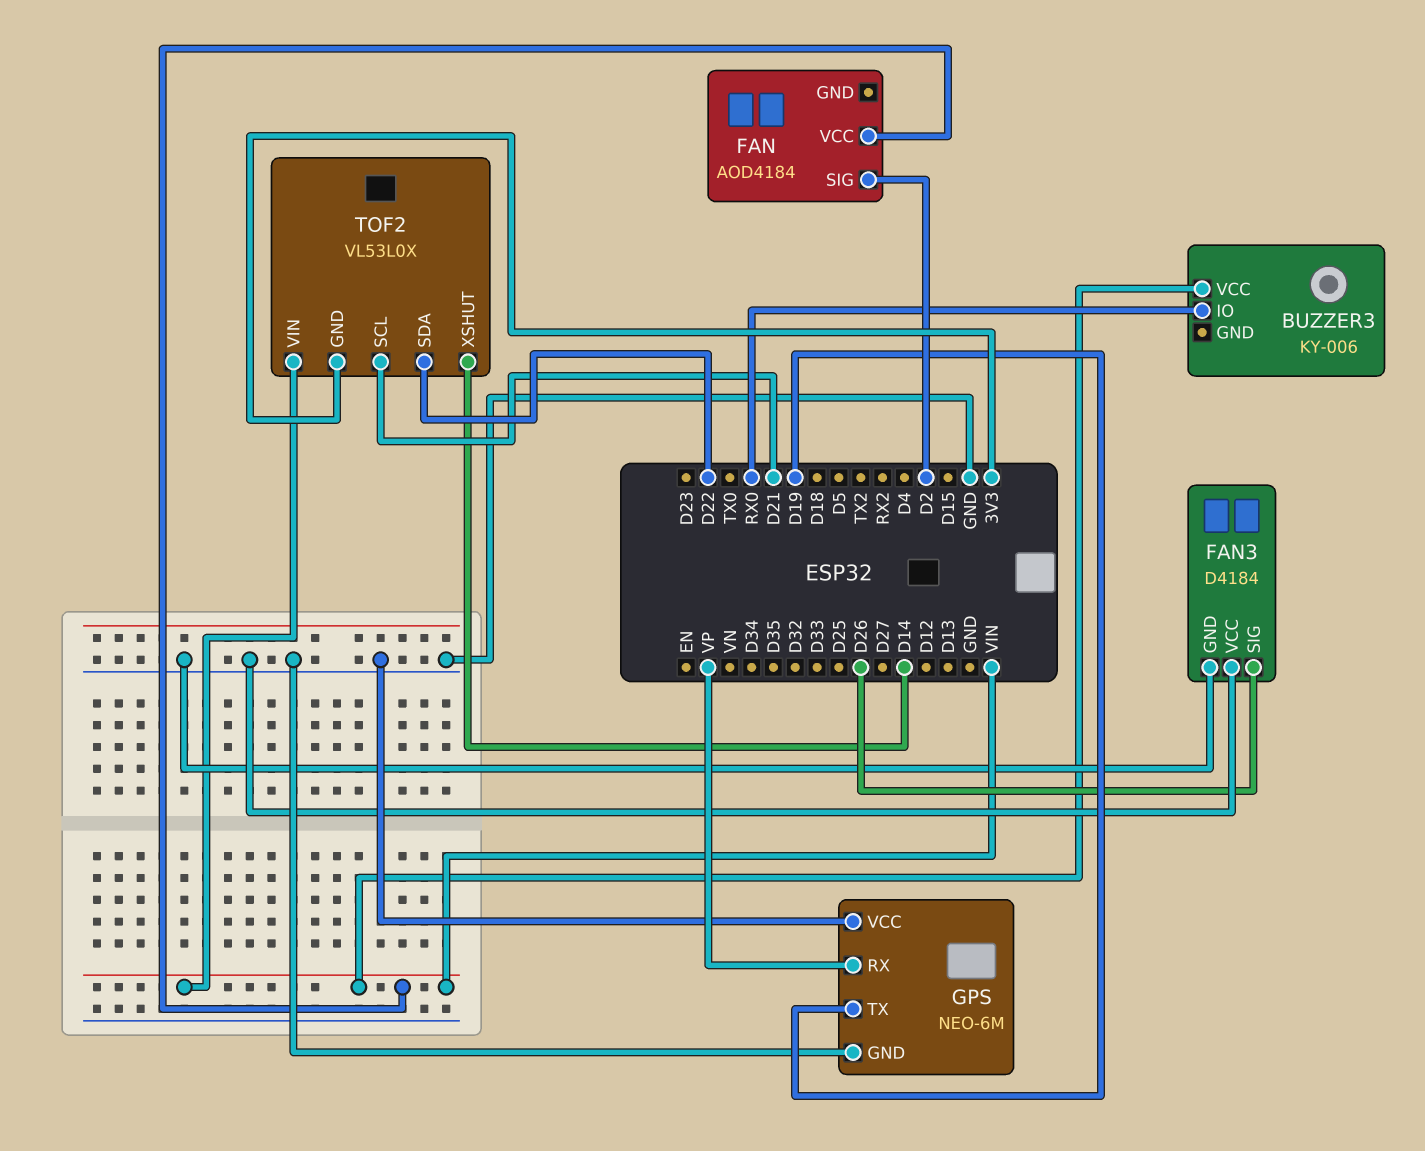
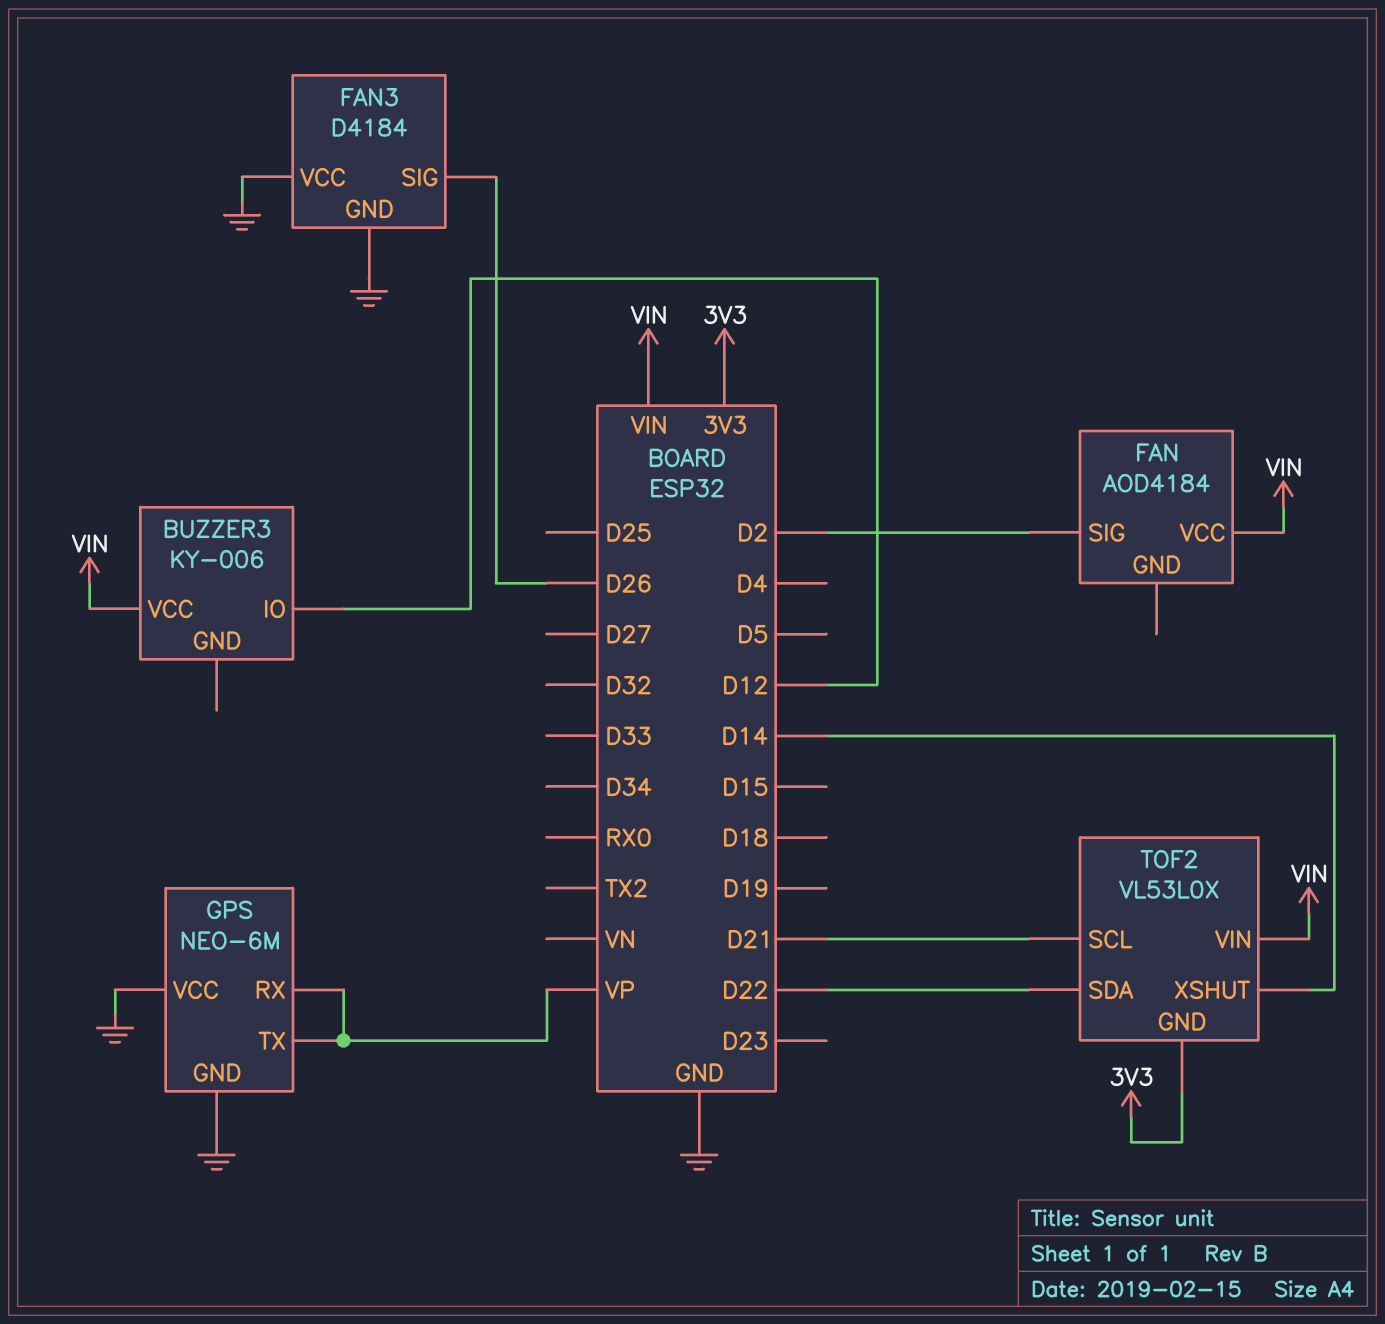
BUZZER3 pin IO: RX0 -> D12
GPS pin TX: D19 -> VP

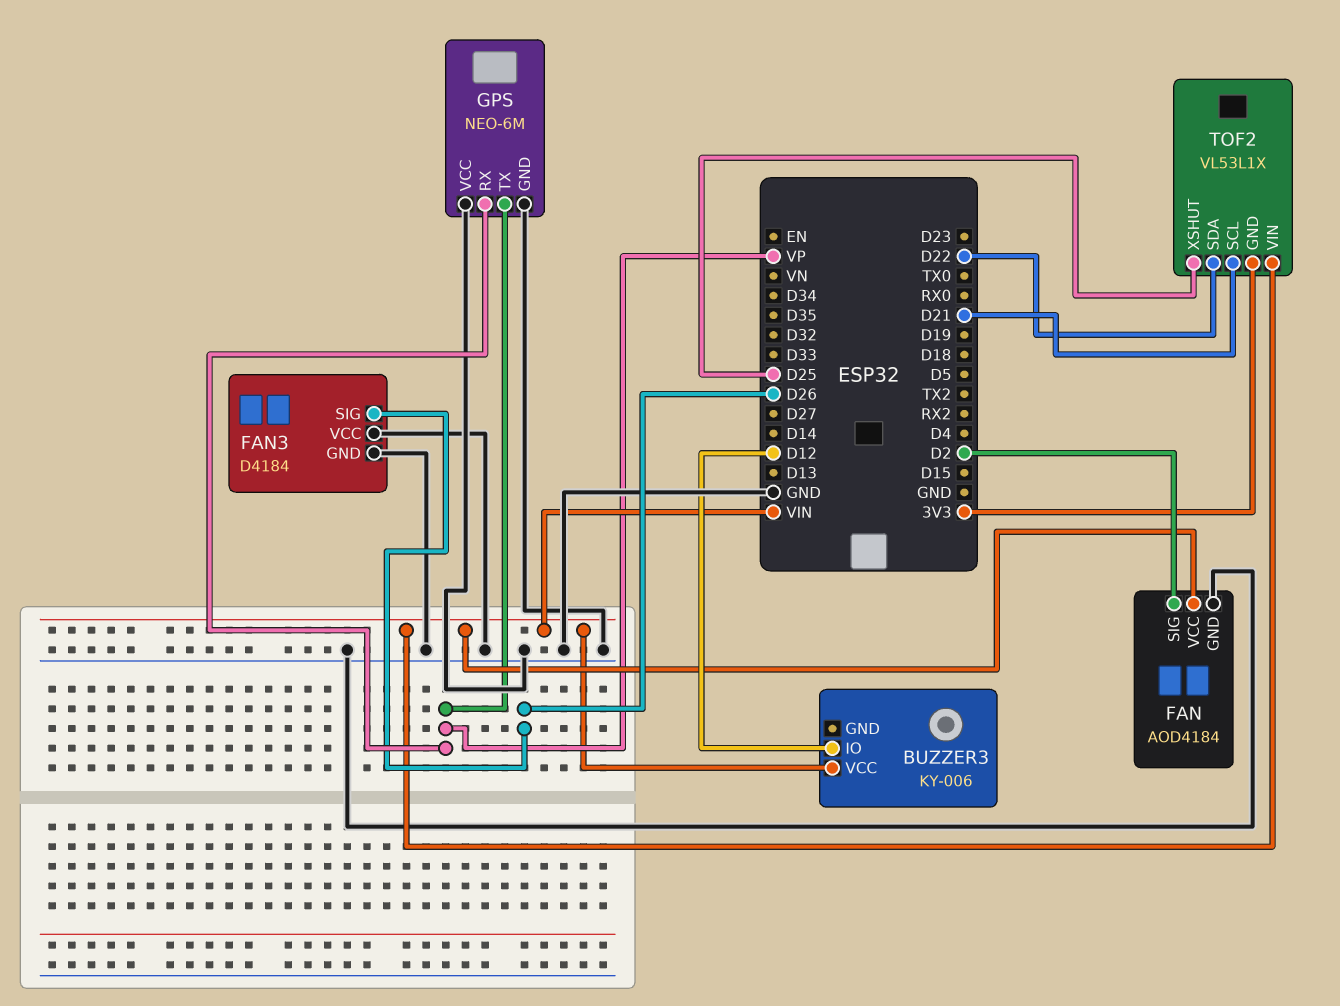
FAN pin GND: none -> GND
TOF2: VL53L0X -> VL53L1X
TOF2 pin XSHUT: D14 -> D25

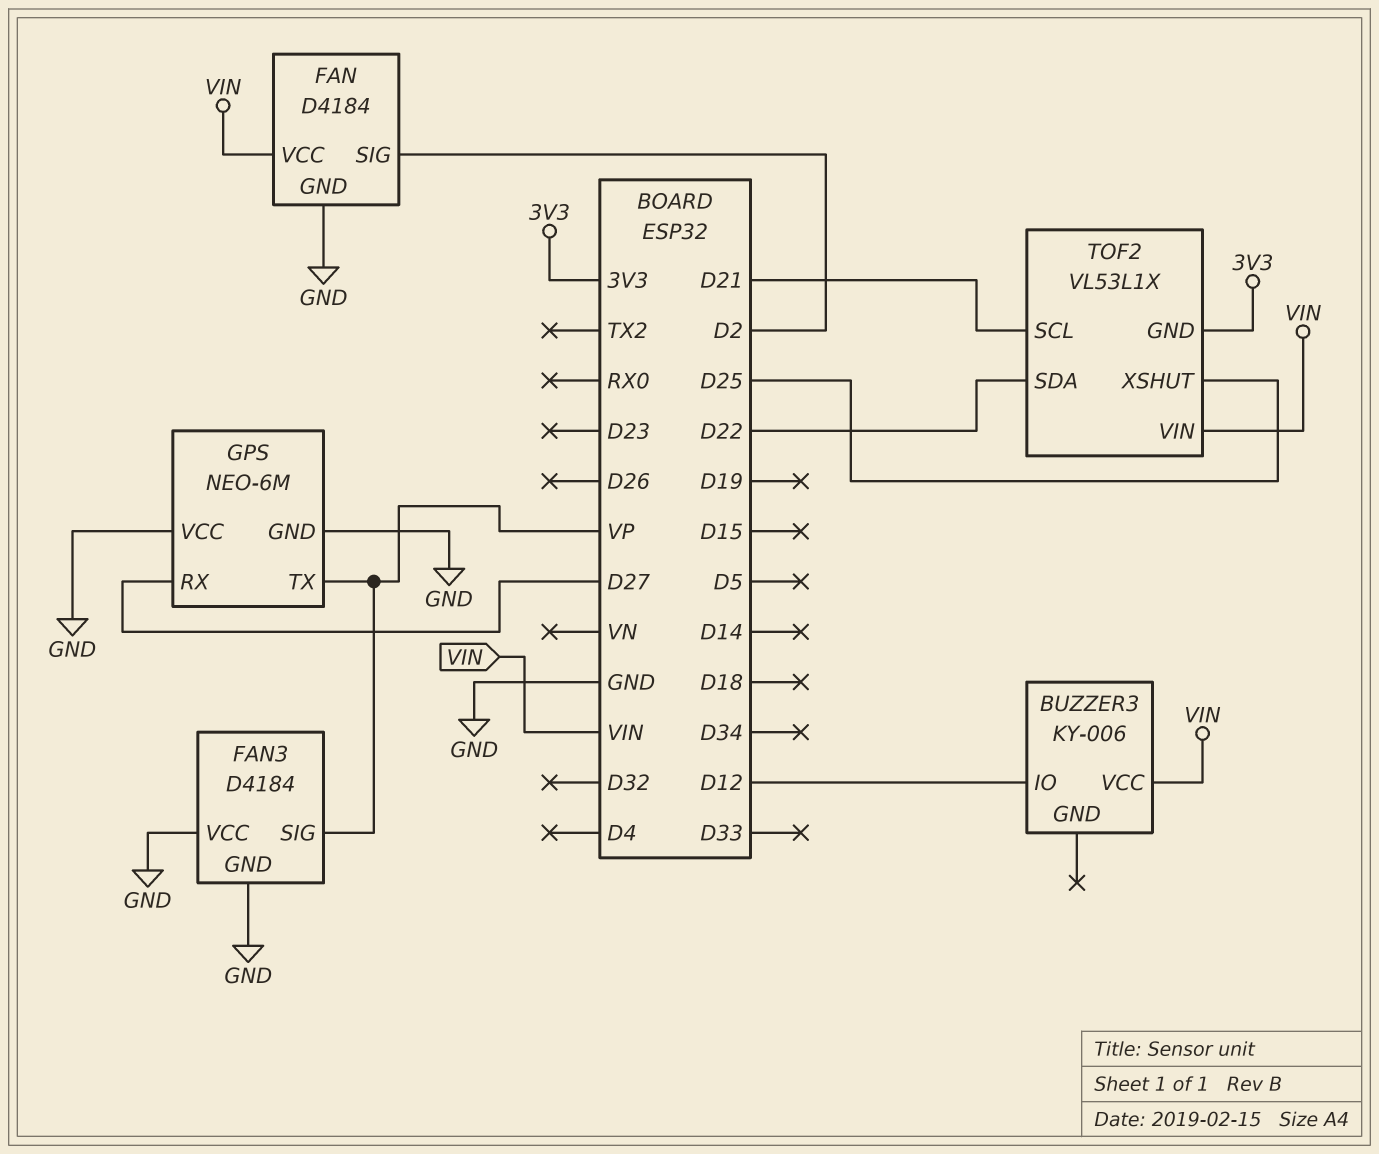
FAN: AOD4184 -> D4184
FAN3 pin SIG: D26 -> VP
GPS pin RX: VP -> D27

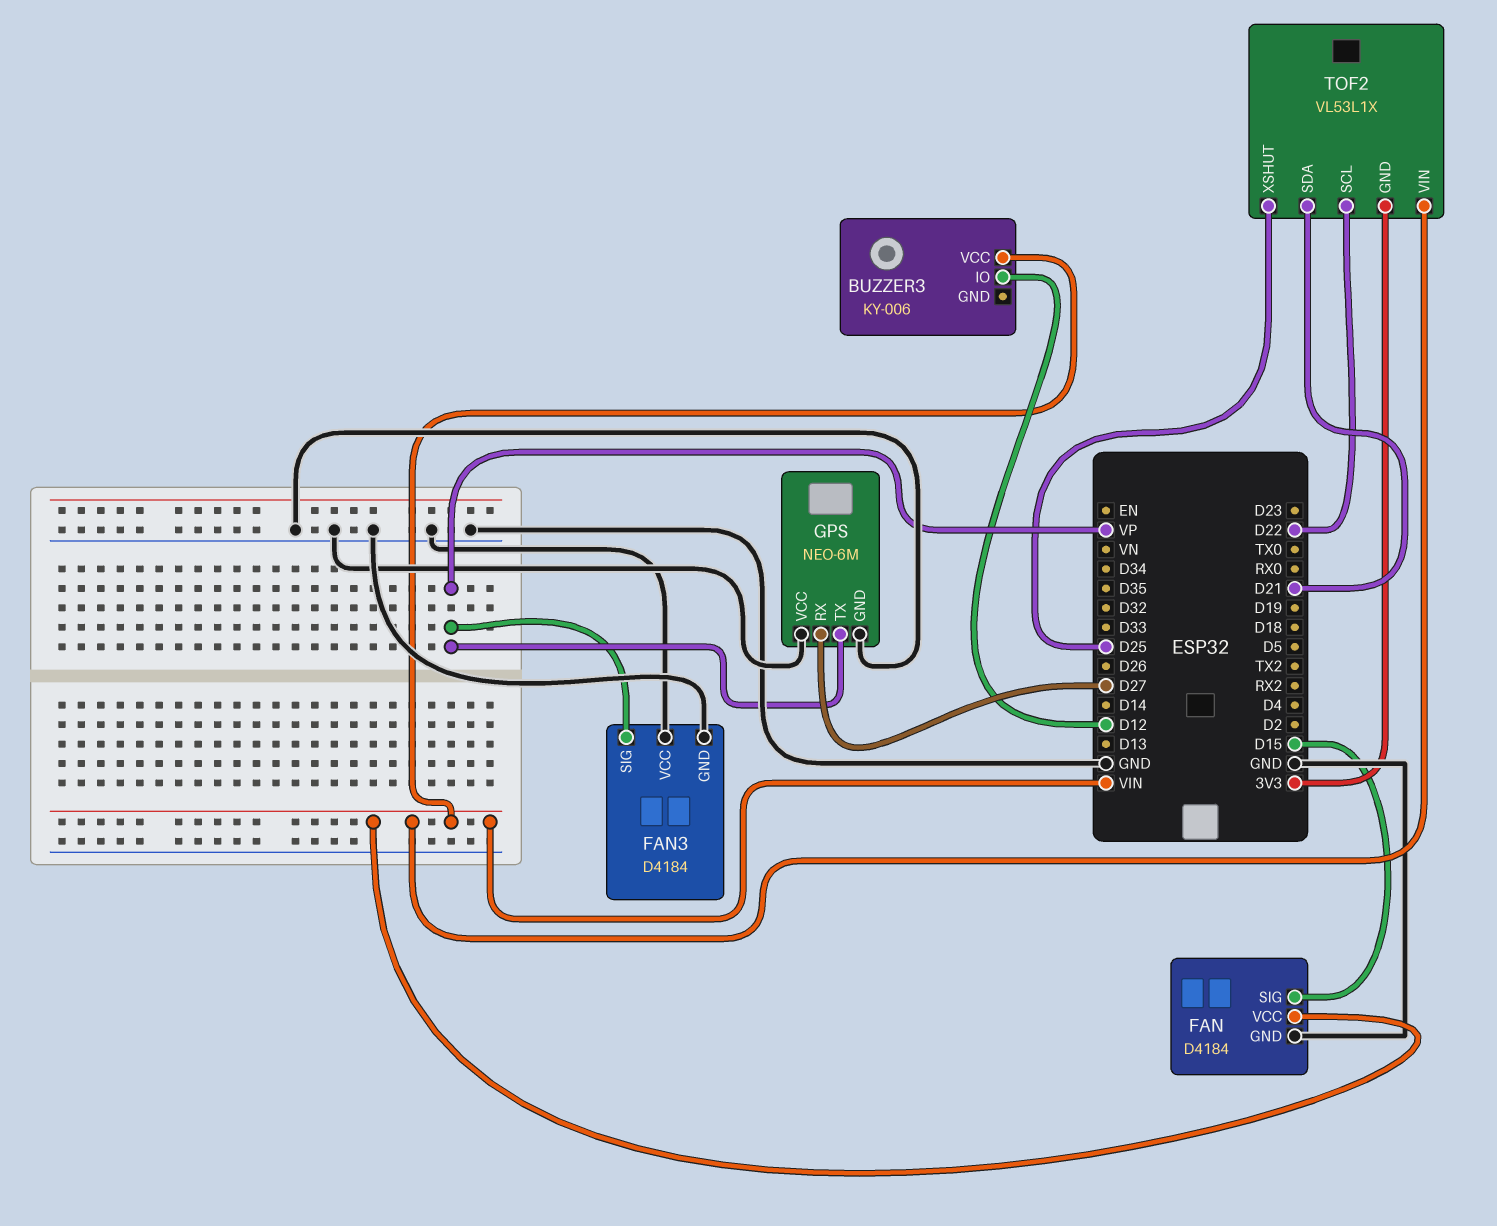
FAN pin SIG: D2 -> D15
TOF2 pin SCL: D21 -> D22
TOF2 pin SDA: D22 -> D21

